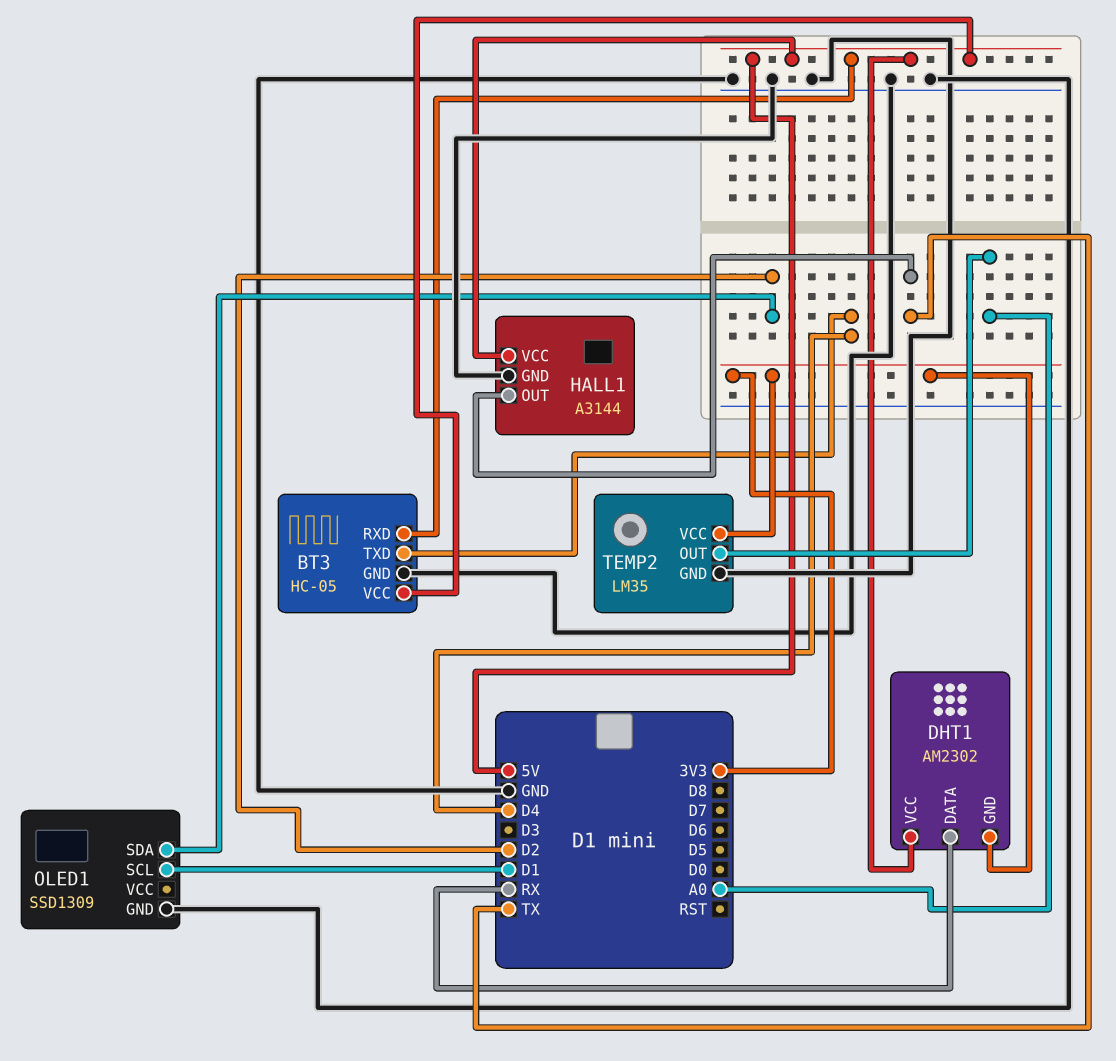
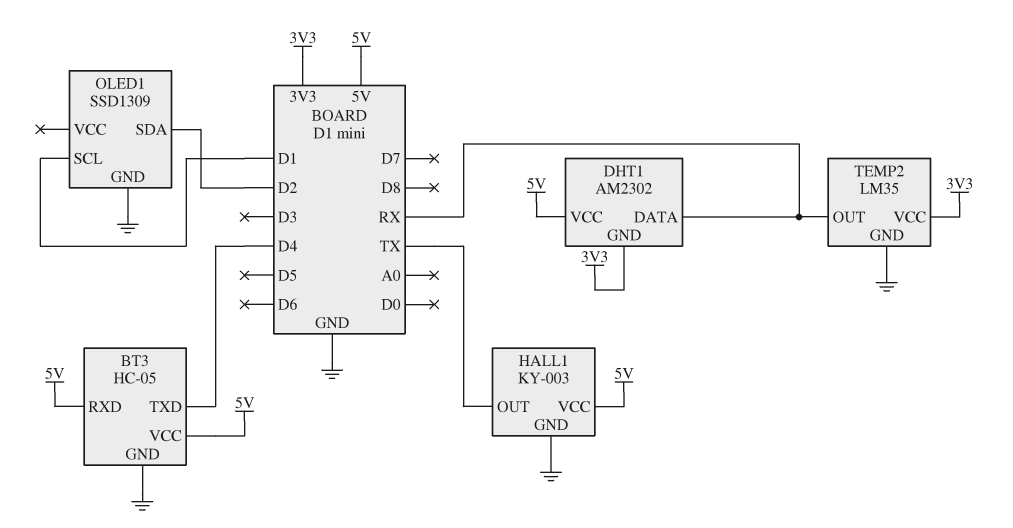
HALL1: A3144 -> KY-003
TEMP2 pin OUT: A0 -> RX

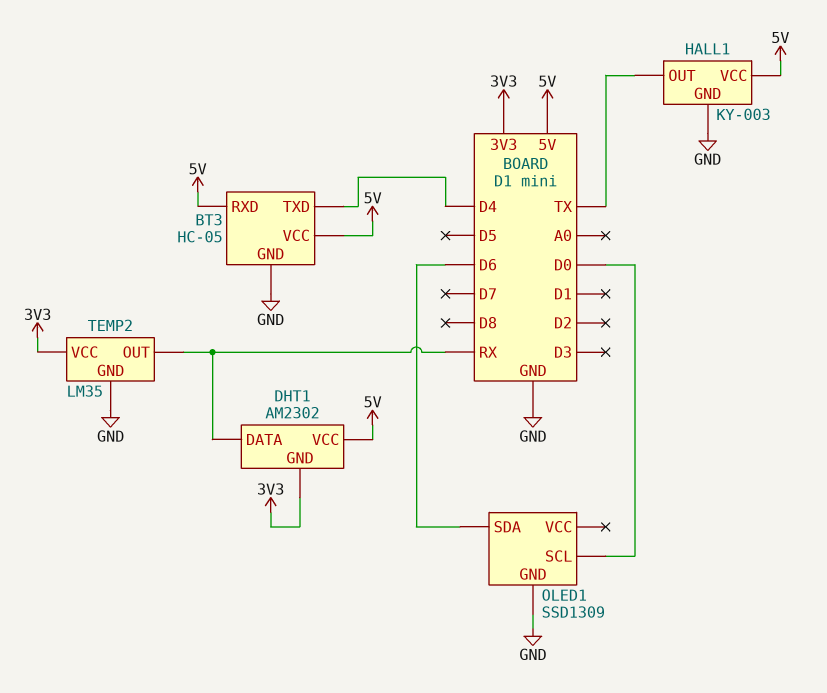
OLED1 pin SCL: D1 -> D0
OLED1 pin SDA: D2 -> D6

